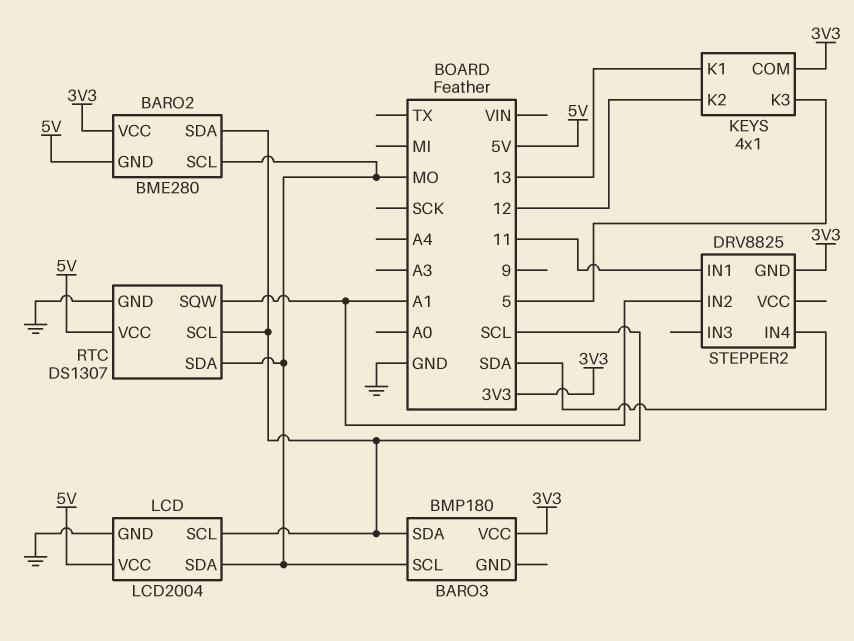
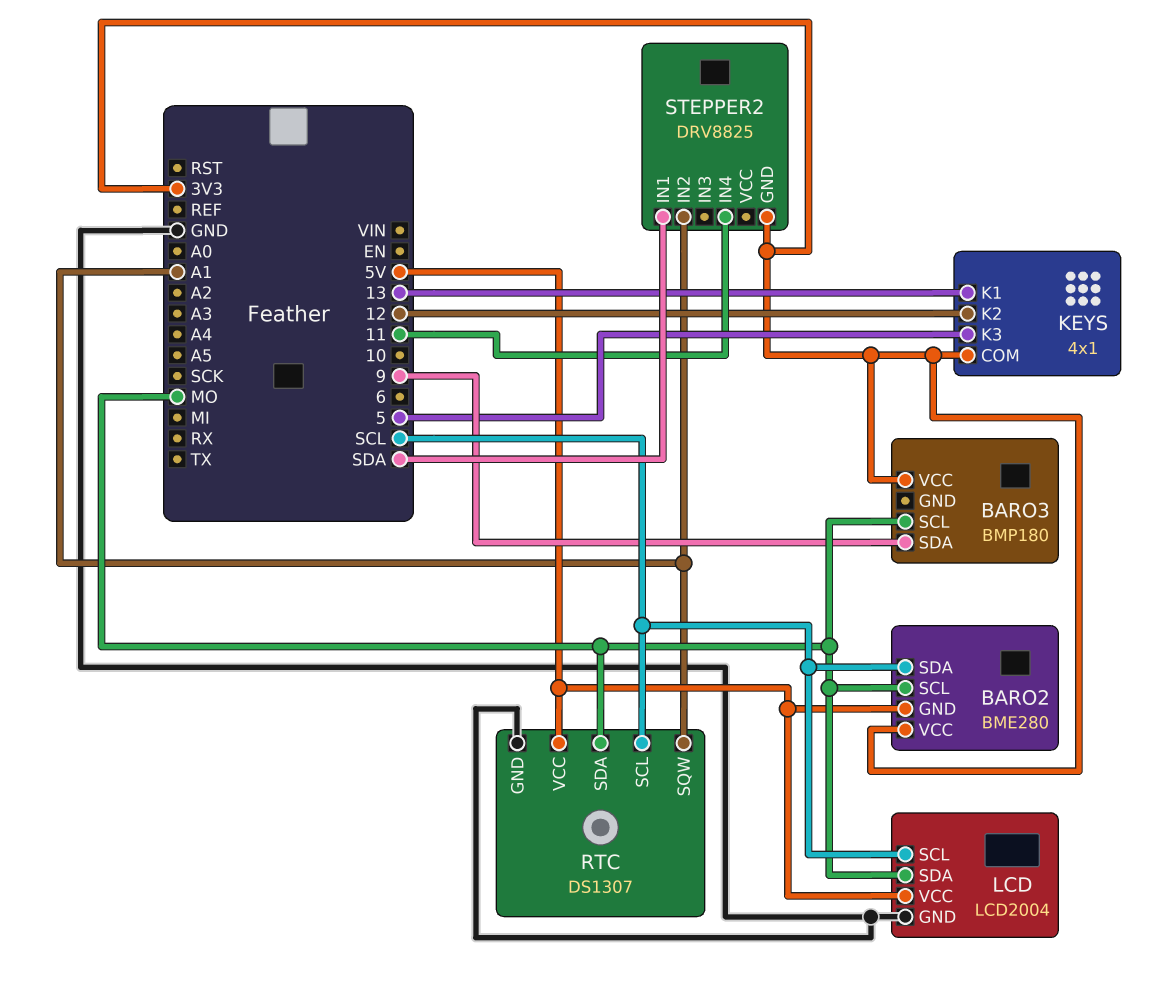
BARO3 pin SDA: SCL -> 9
STEPPER2 pin IN1: 11 -> SDA
STEPPER2 pin IN4: SDA -> 11

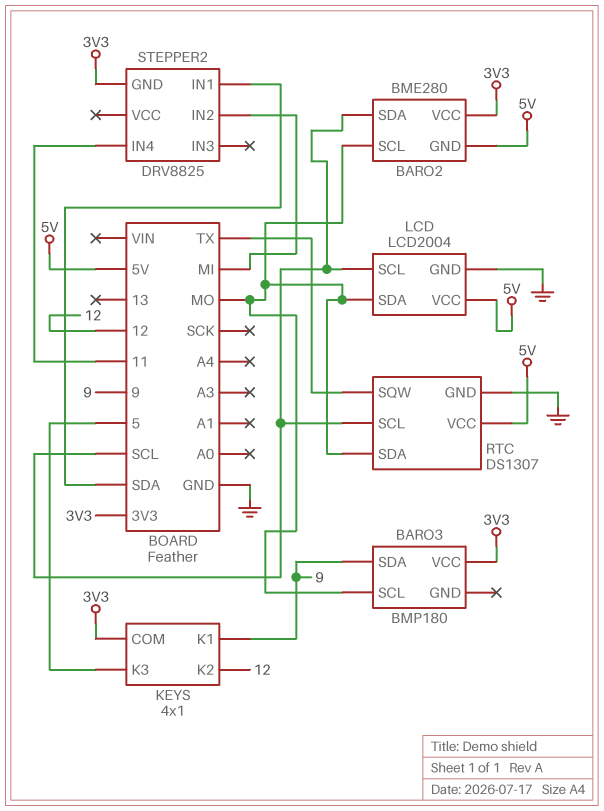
KEYS pin K1: 13 -> 9
RTC pin SQW: A1 -> TX
STEPPER2 pin IN2: A1 -> MI

